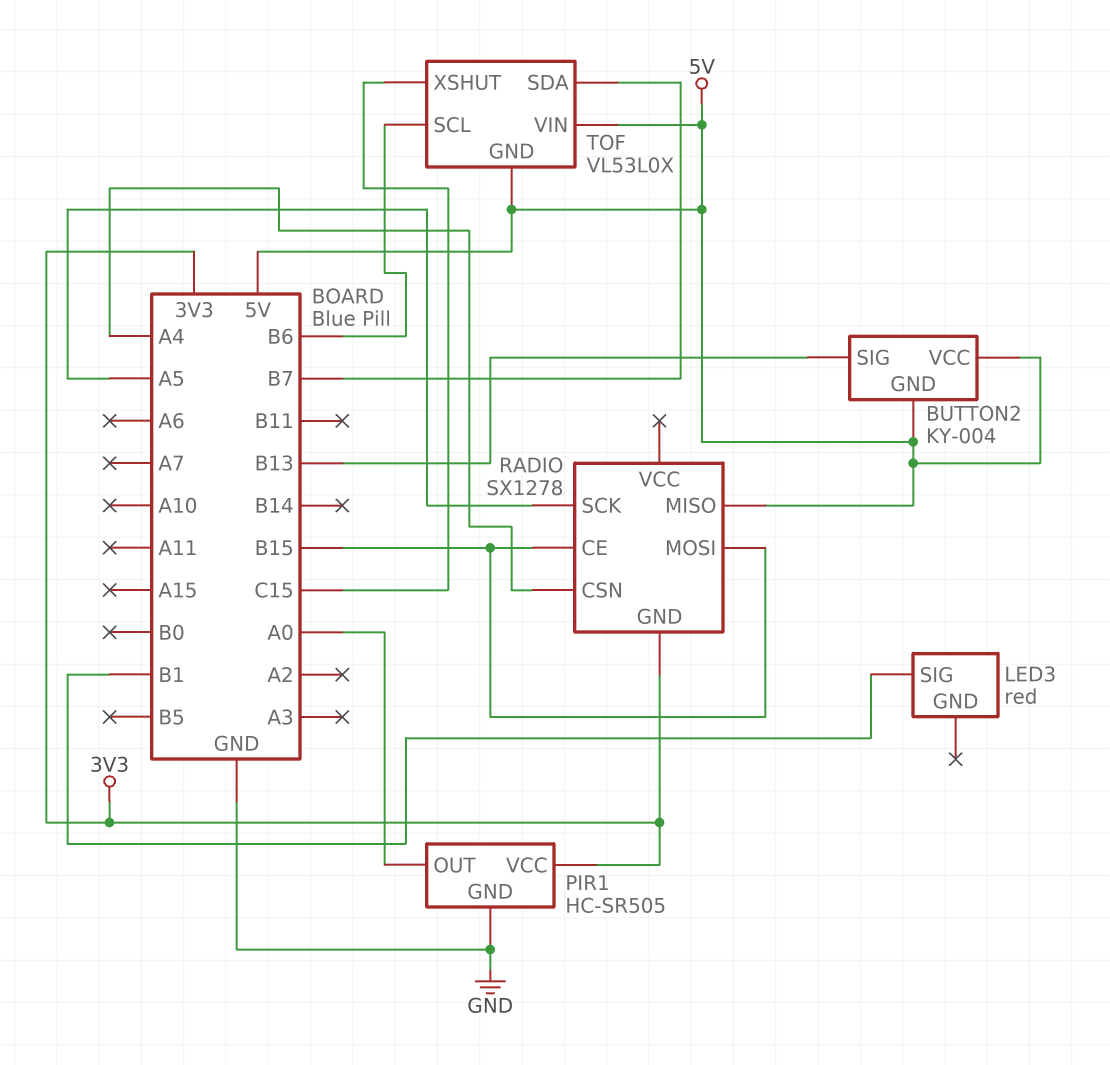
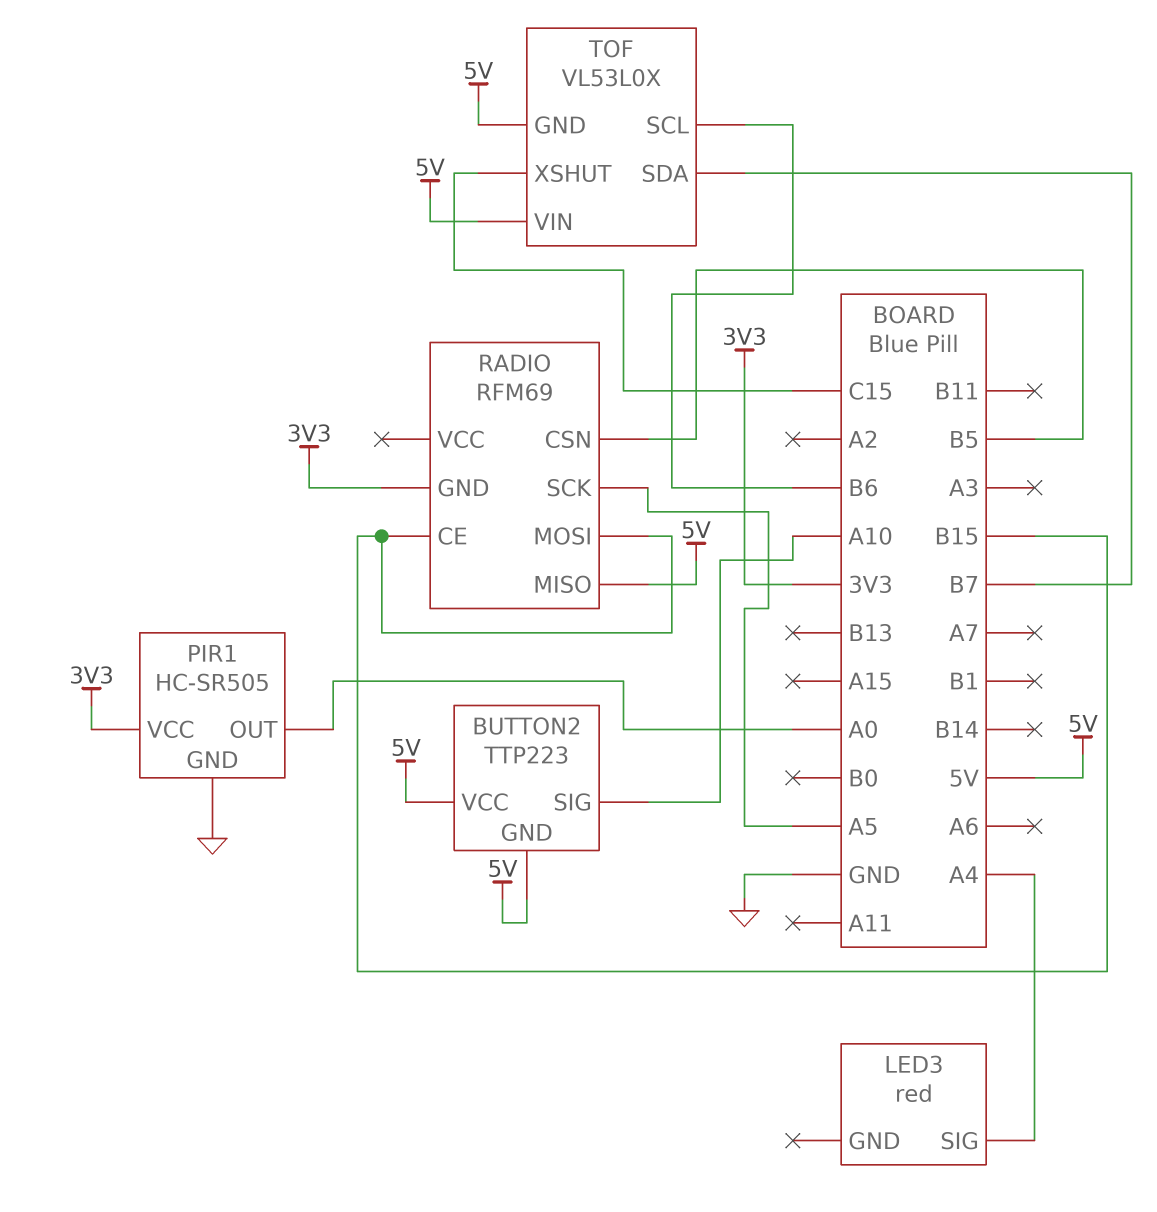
BUTTON2: KY-004 -> TTP223
BUTTON2 pin SIG: B13 -> A10
LED3 pin SIG: B1 -> A4
RADIO: SX1278 -> RFM69
RADIO pin CSN: A4 -> B5

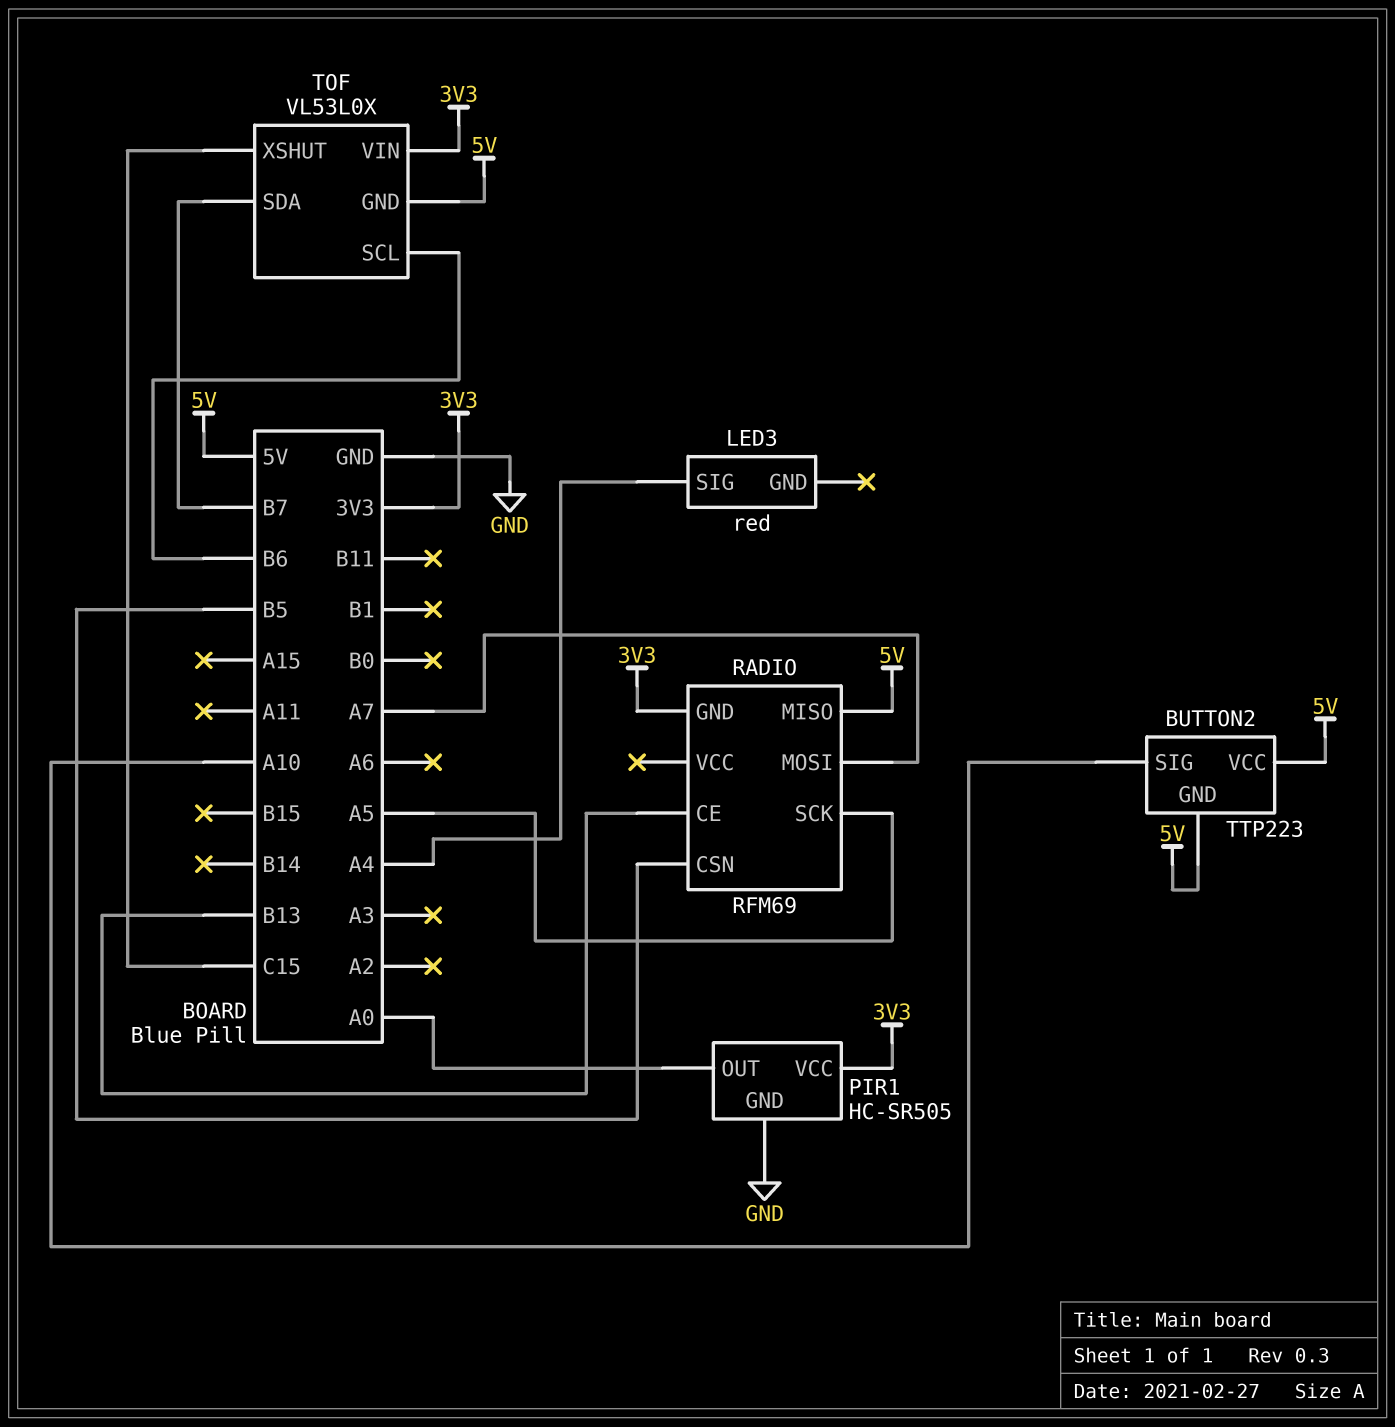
RADIO pin CE: B15 -> B13
RADIO pin MOSI: B15 -> A7
TOF pin VIN: 5V -> 3V3

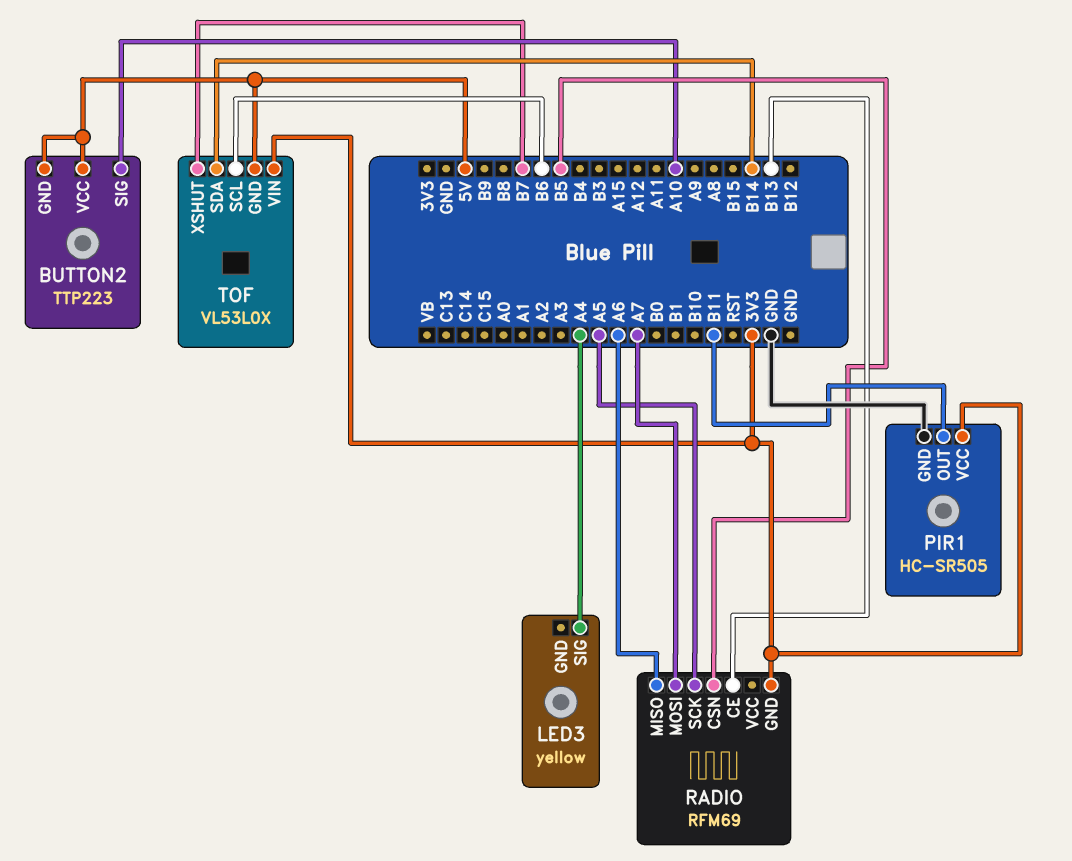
LED3: red -> yellow
PIR1 pin OUT: A0 -> B11
RADIO pin MISO: 5V -> A6
TOF pin SDA: B7 -> B14
TOF pin XSHUT: C15 -> B7

